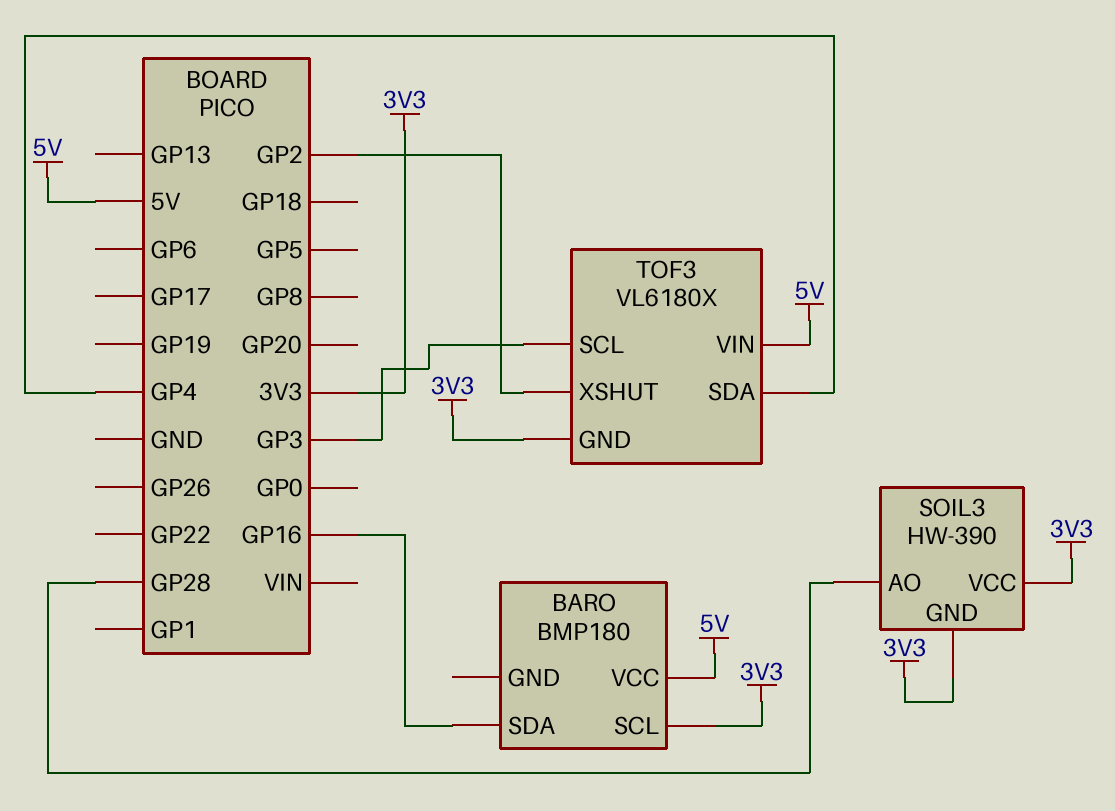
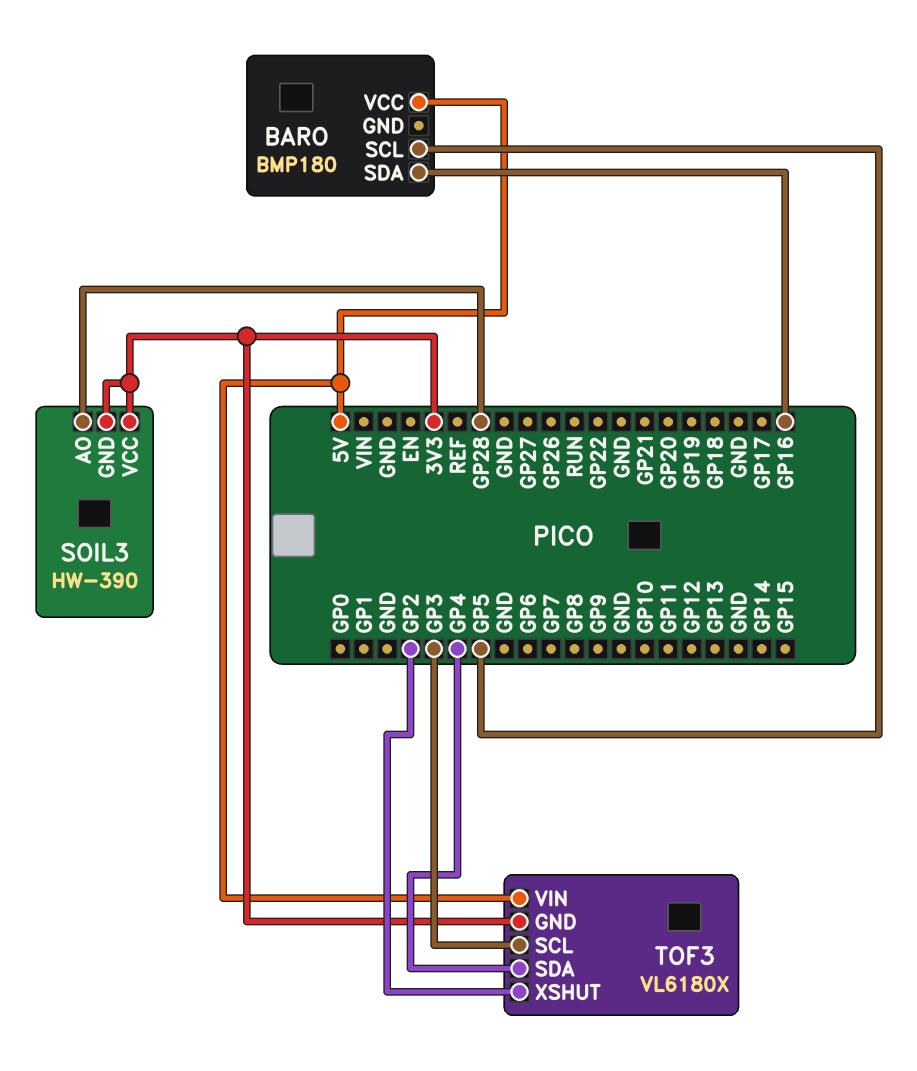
BARO pin SCL: 3V3 -> GP5

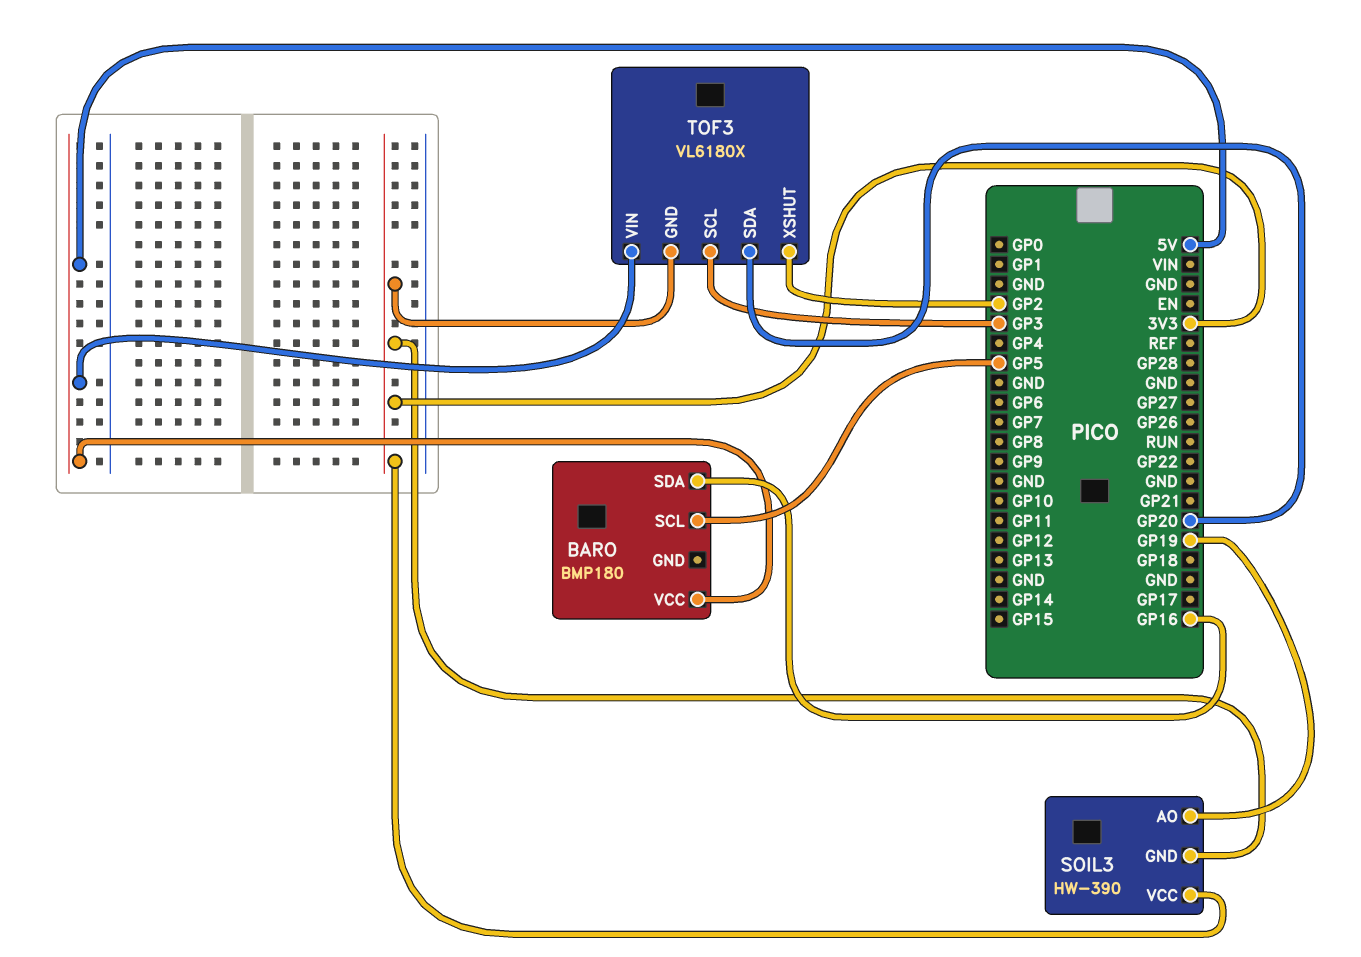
SOIL3 pin AO: GP28 -> GP19
TOF3 pin SDA: GP4 -> GP20

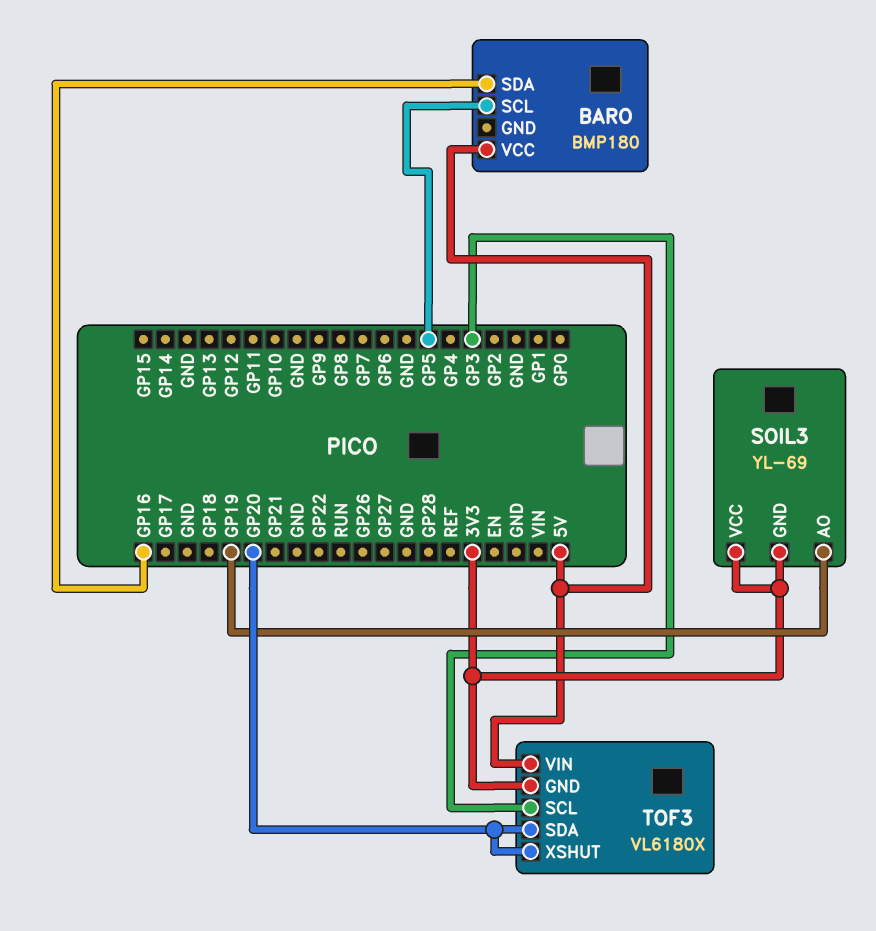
SOIL3: HW-390 -> YL-69
TOF3 pin XSHUT: GP2 -> GP20

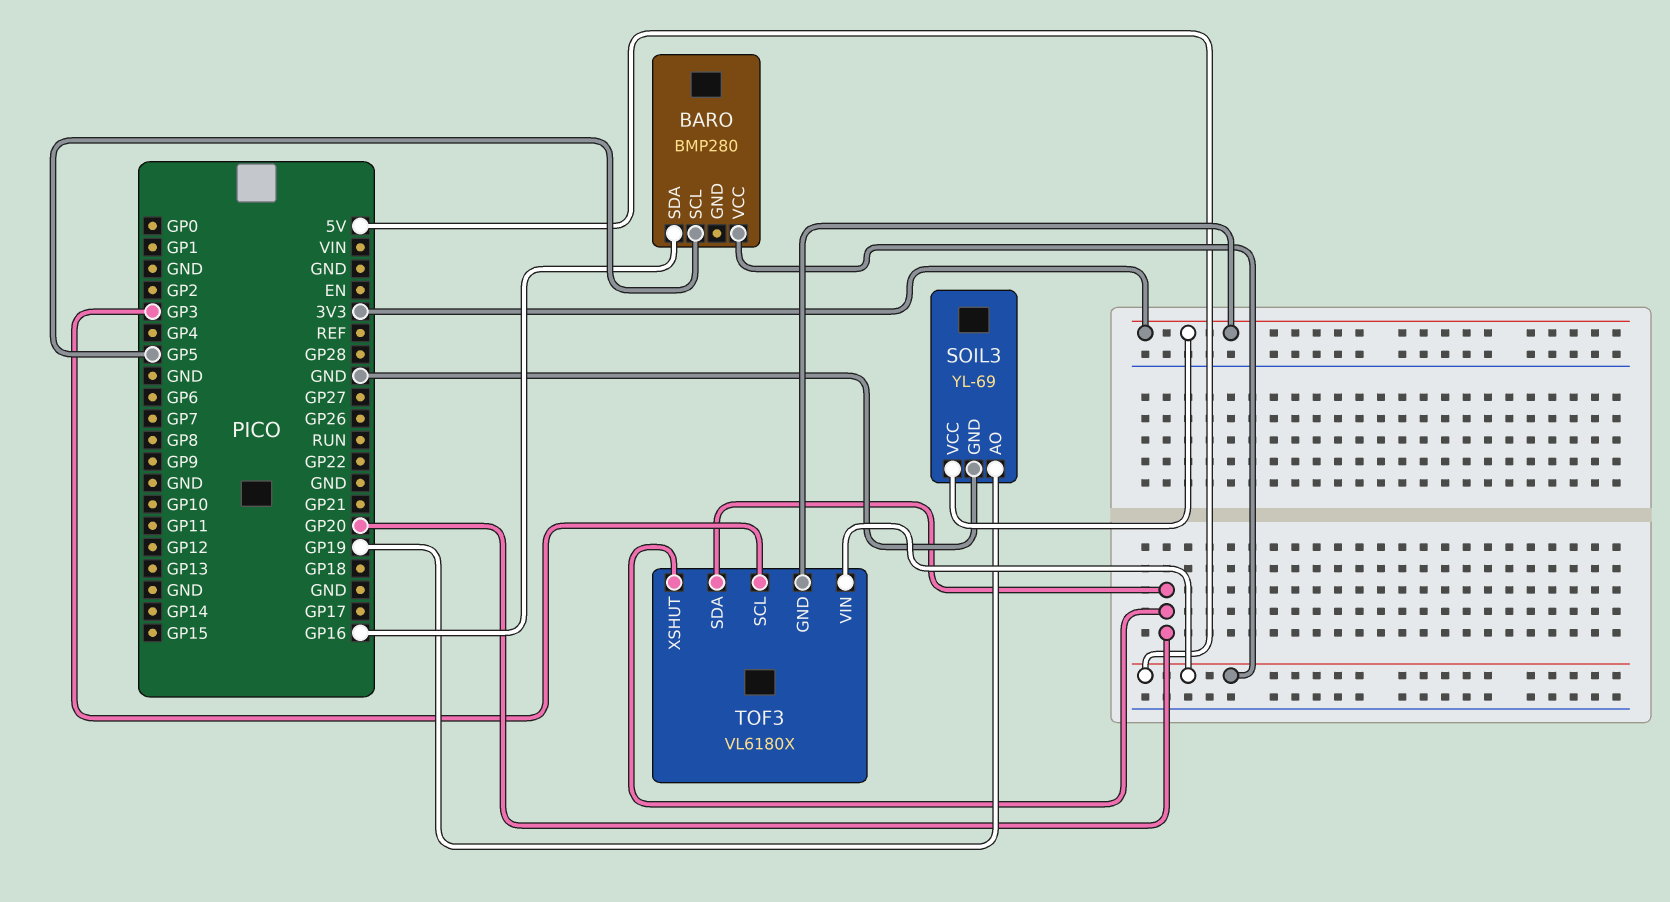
BARO: BMP180 -> BMP280
SOIL3 pin GND: 3V3 -> GND

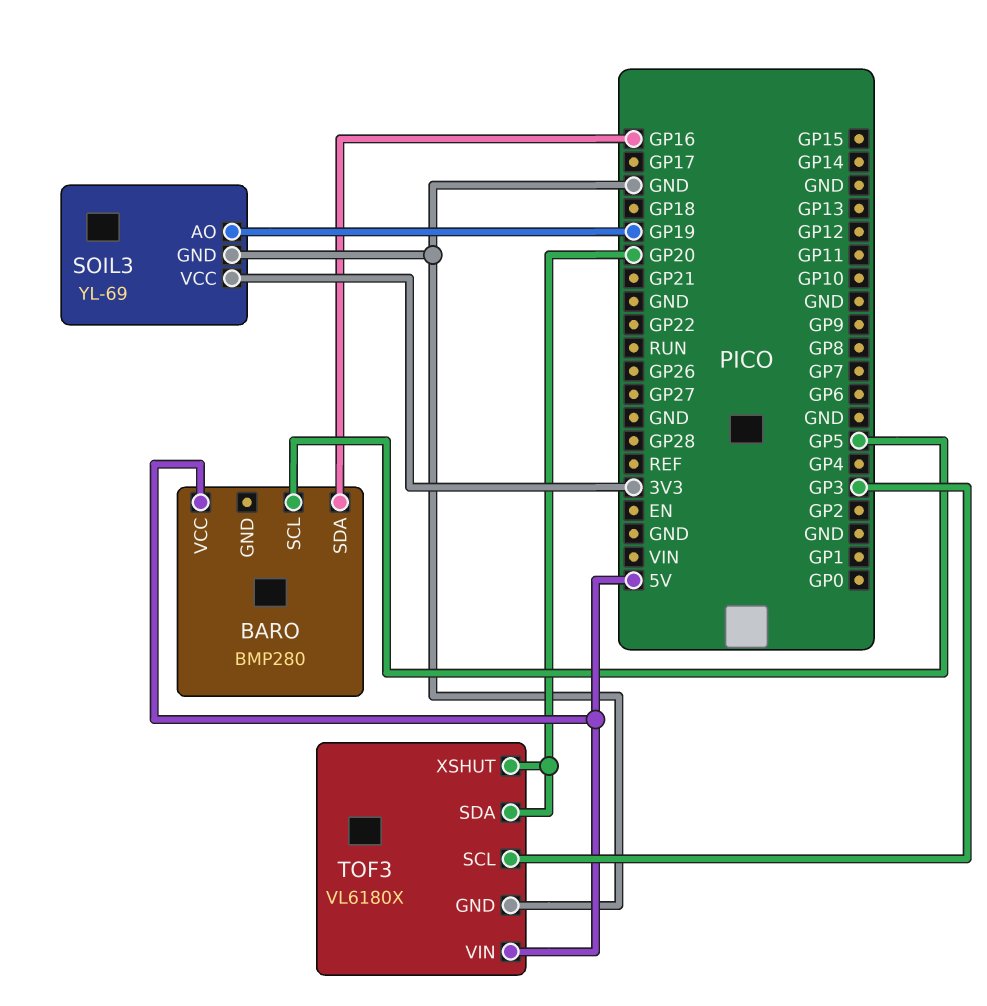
TOF3 pin GND: 3V3 -> GND

